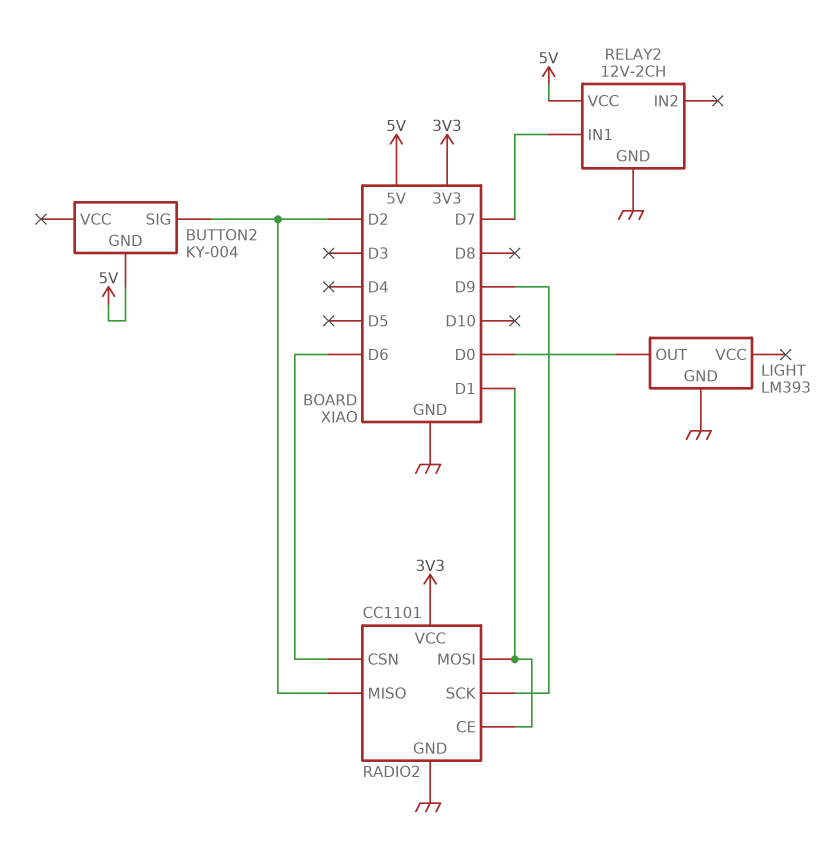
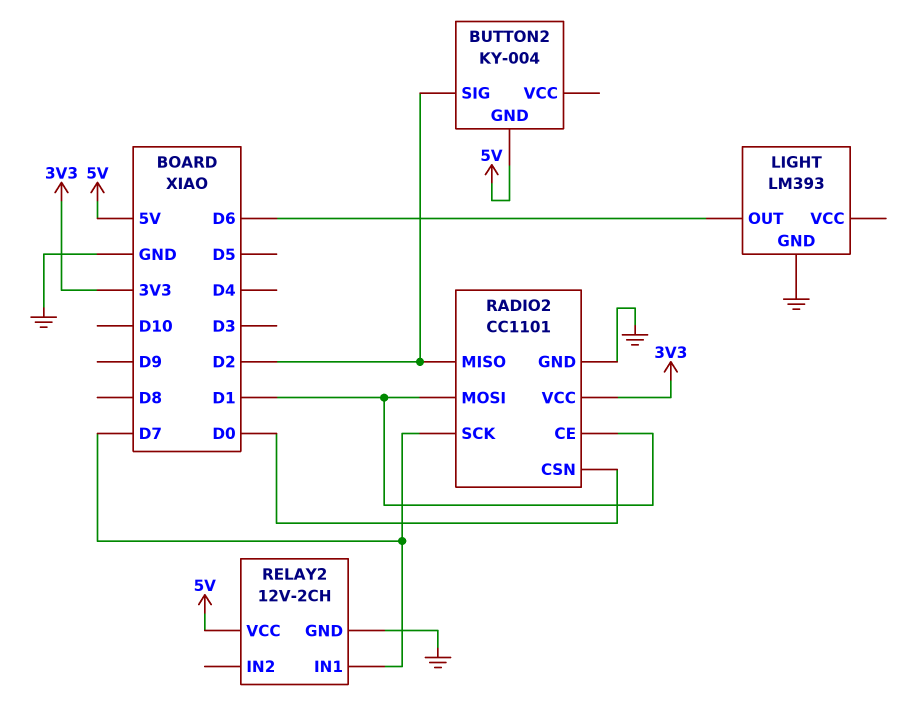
LIGHT pin OUT: D0 -> D6
RADIO2 pin CSN: D6 -> D0
RADIO2 pin SCK: D9 -> D7

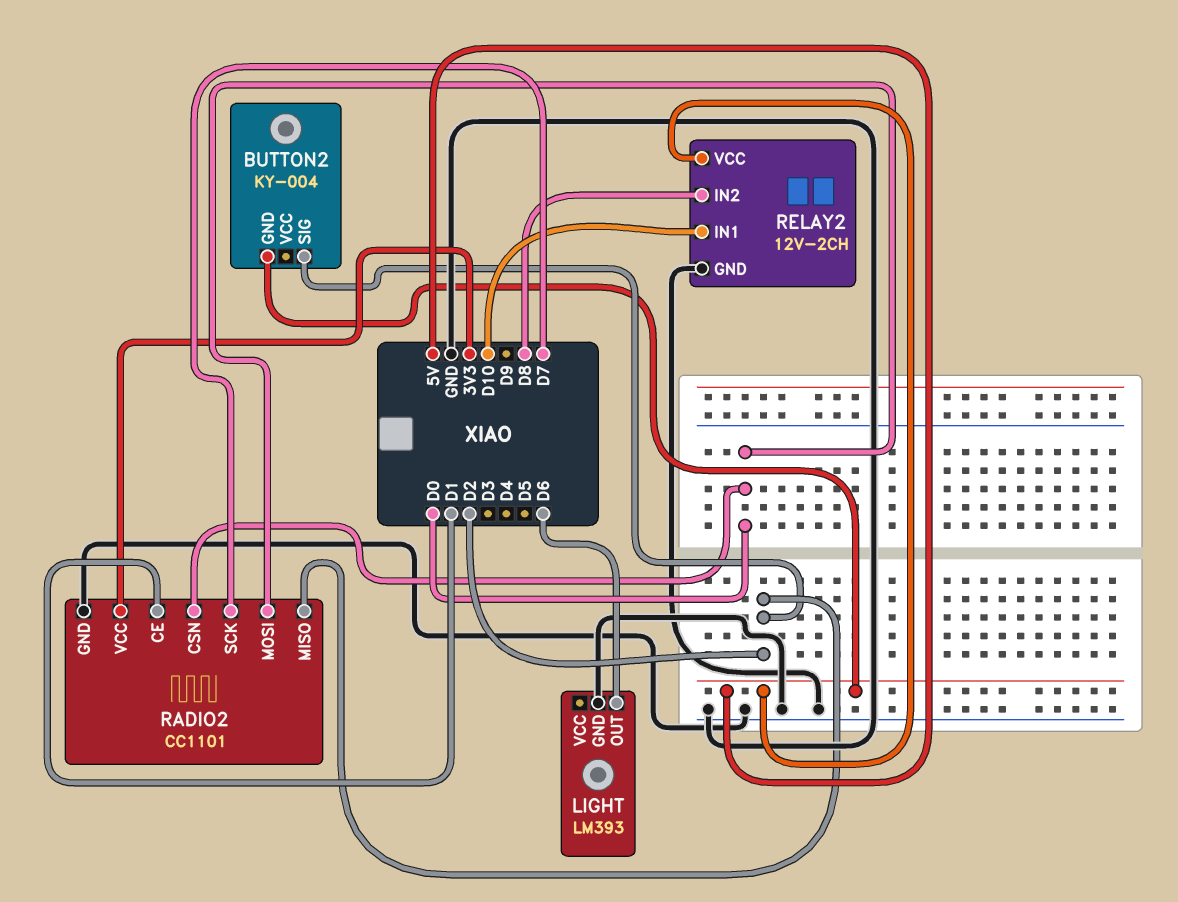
RADIO2 pin MOSI: D1 -> D0
RELAY2 pin IN1: D7 -> D10
RELAY2 pin IN2: none -> D8

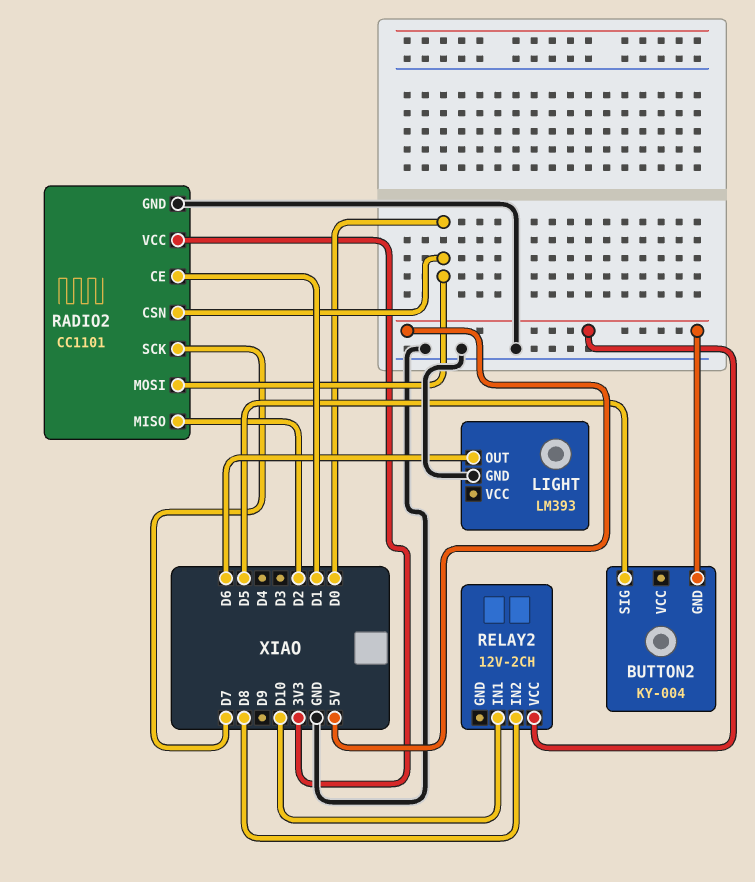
BUTTON2 pin SIG: D2 -> D5
RELAY2 pin GND: GND -> none

